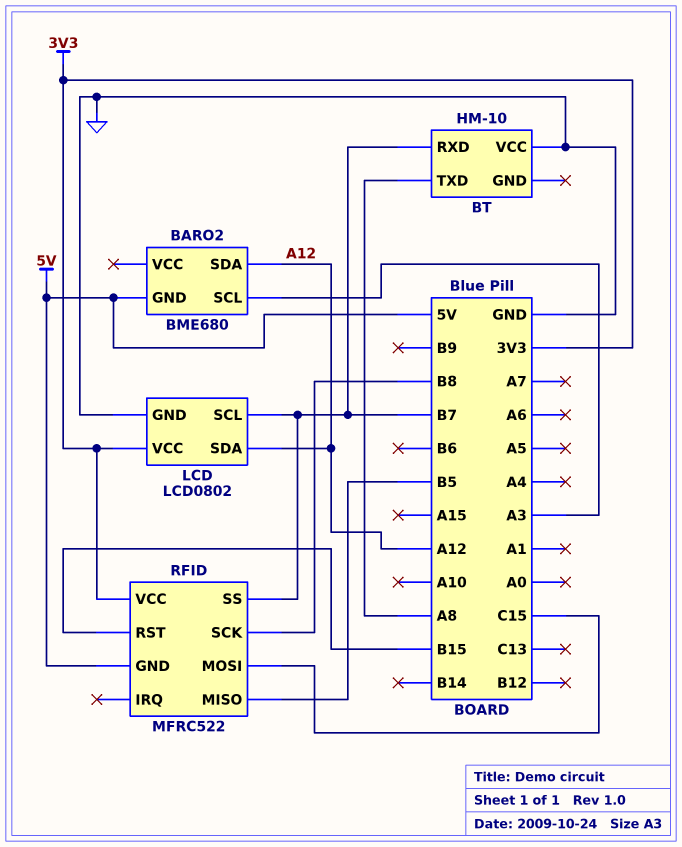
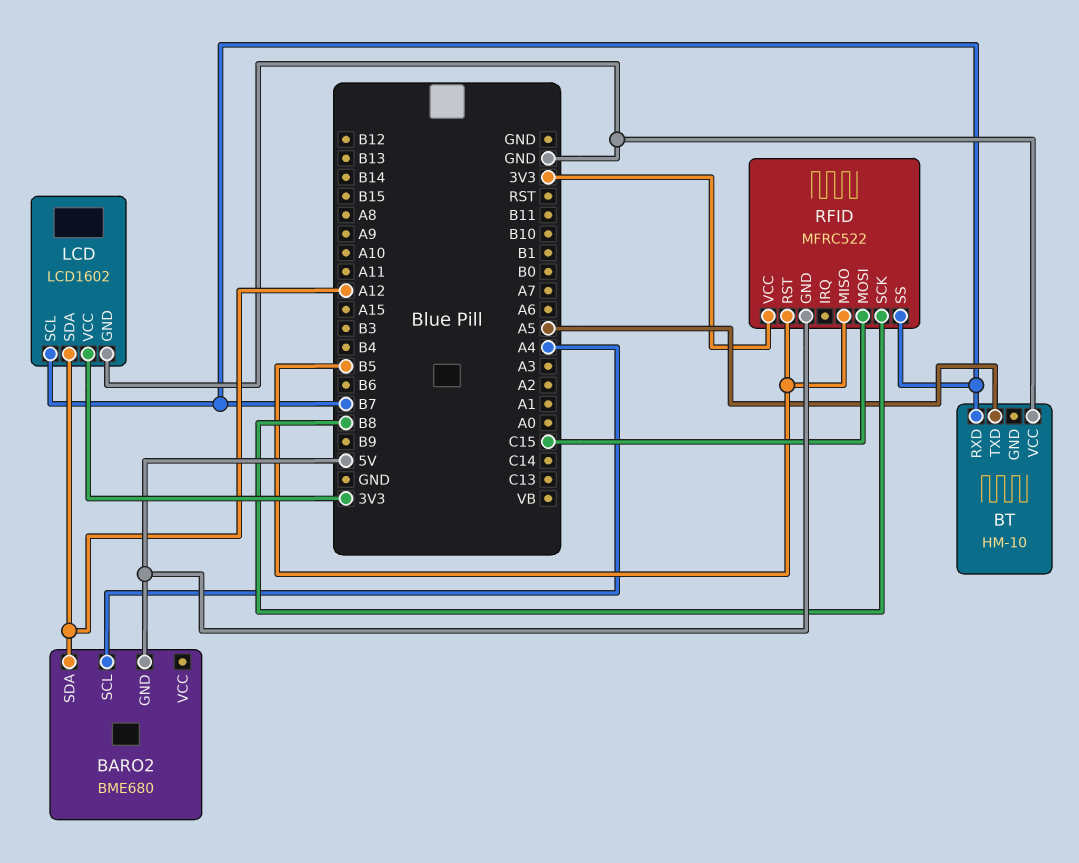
BARO2 pin SCL: A3 -> A4
BT pin TXD: A8 -> A5
LCD: LCD0802 -> LCD1602
RFID pin RST: B15 -> B5

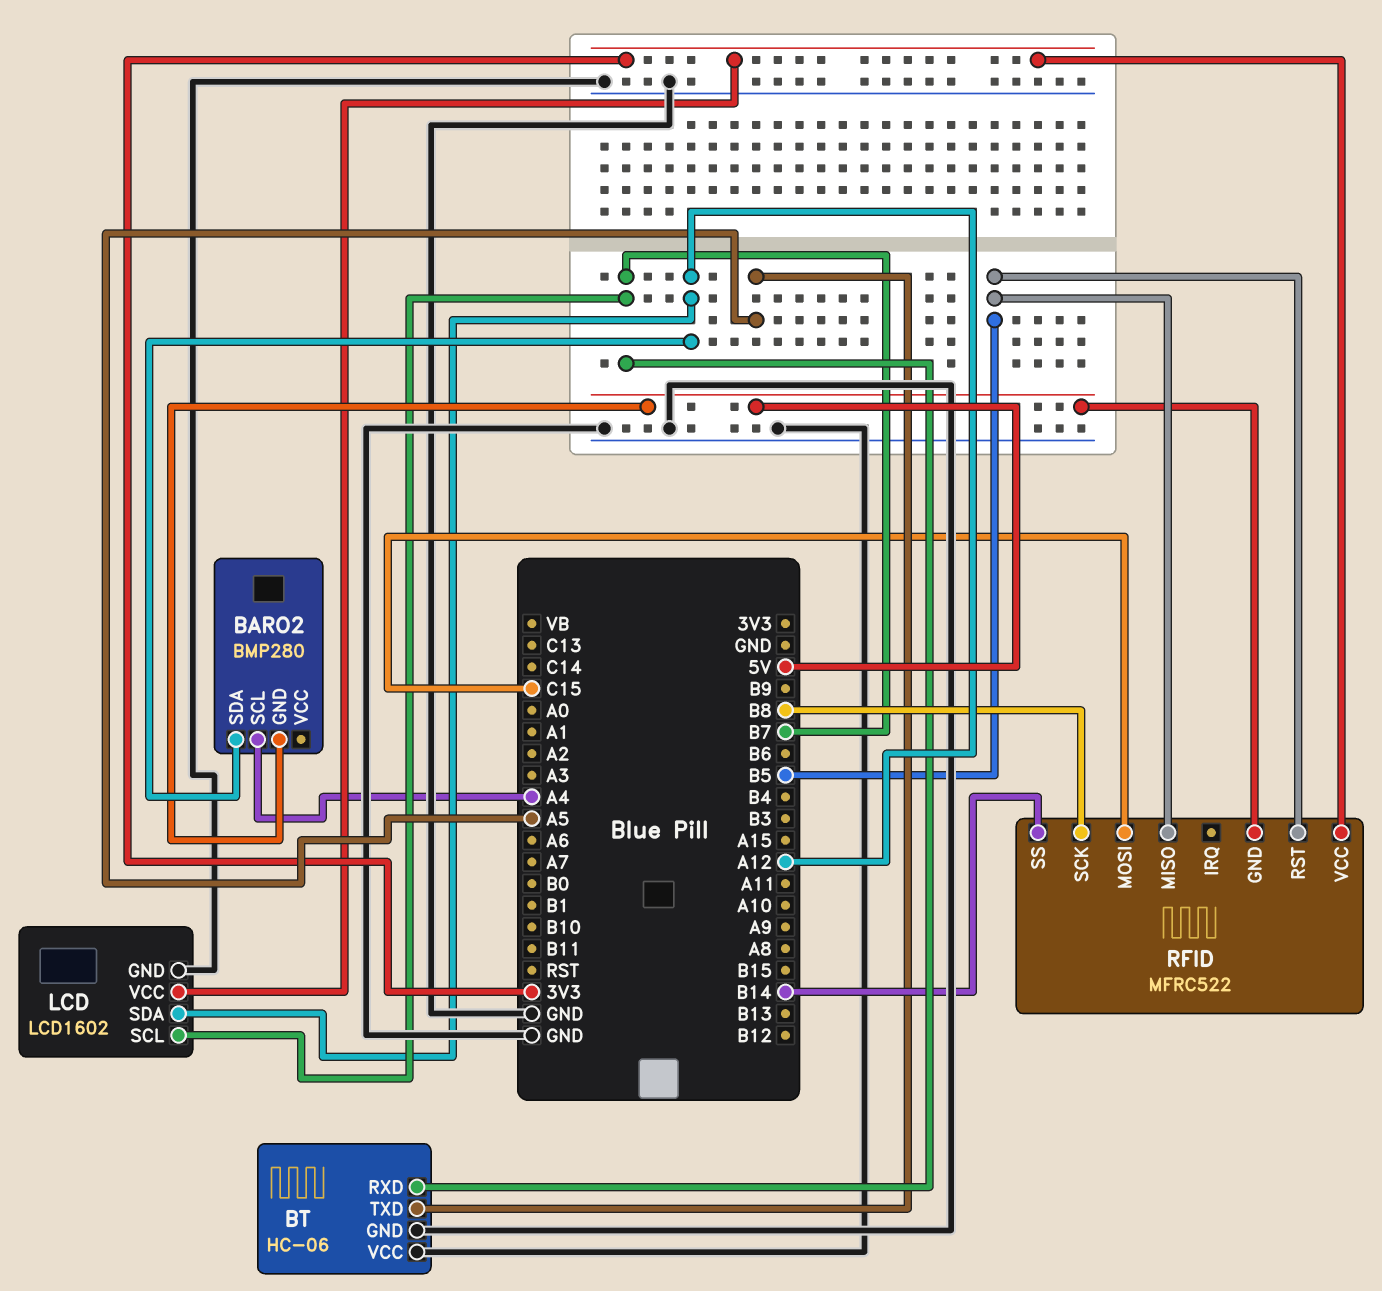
BARO2: BME680 -> BMP280
BT: HM-10 -> HC-06
BT pin GND: none -> GND
RFID pin SS: B7 -> B14

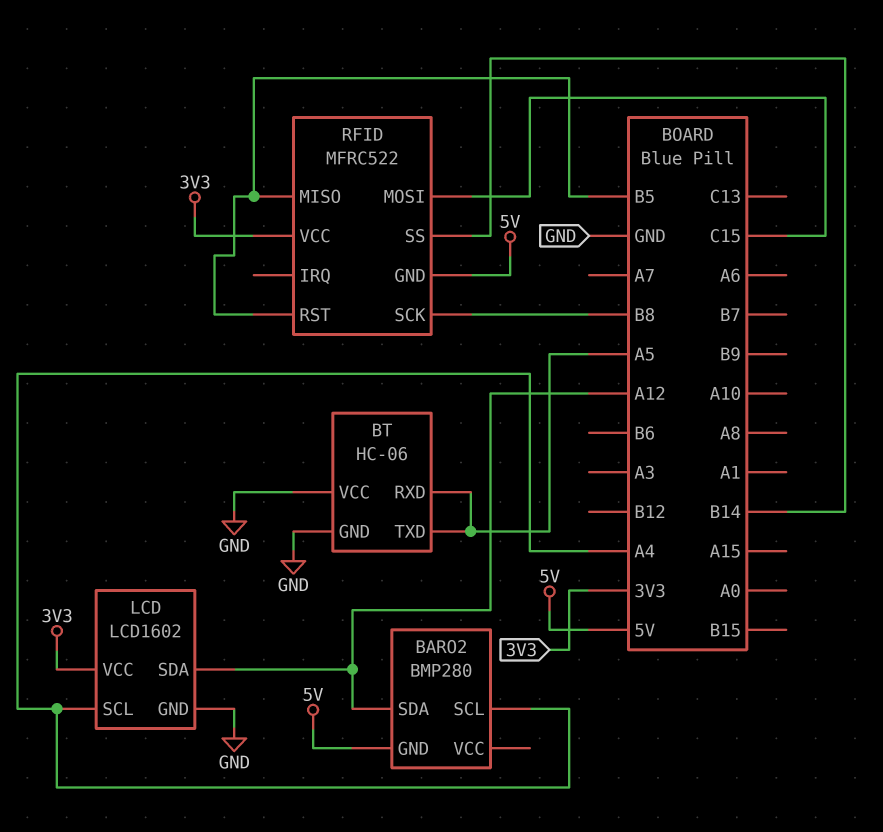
BT pin RXD: B7 -> A5
LCD pin SCL: B7 -> A4

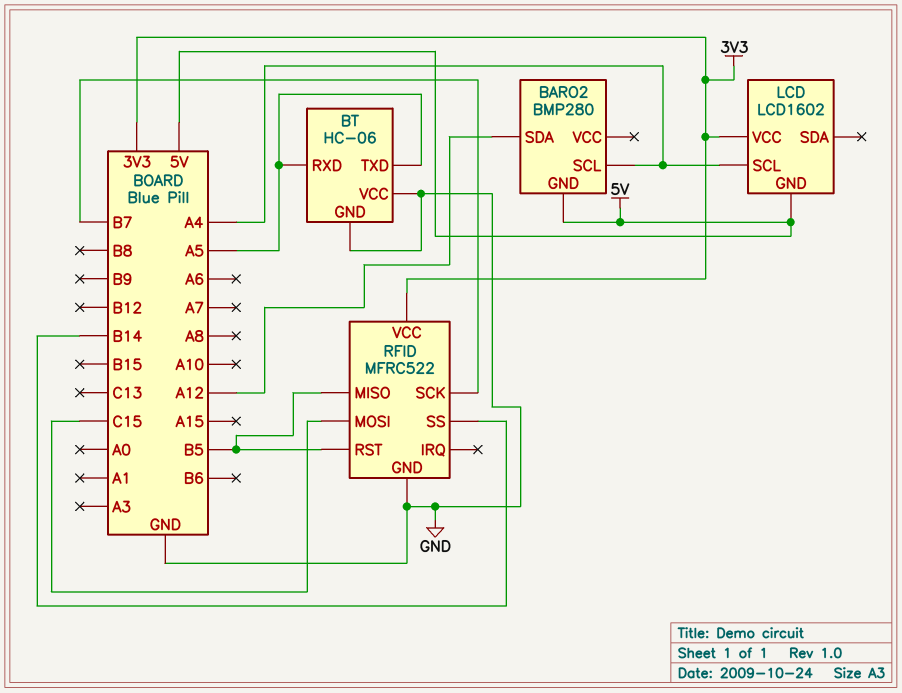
LCD pin GND: GND -> 5V
LCD pin SDA: A12 -> none
RFID pin GND: 5V -> GND
RFID pin SCK: B8 -> B7

